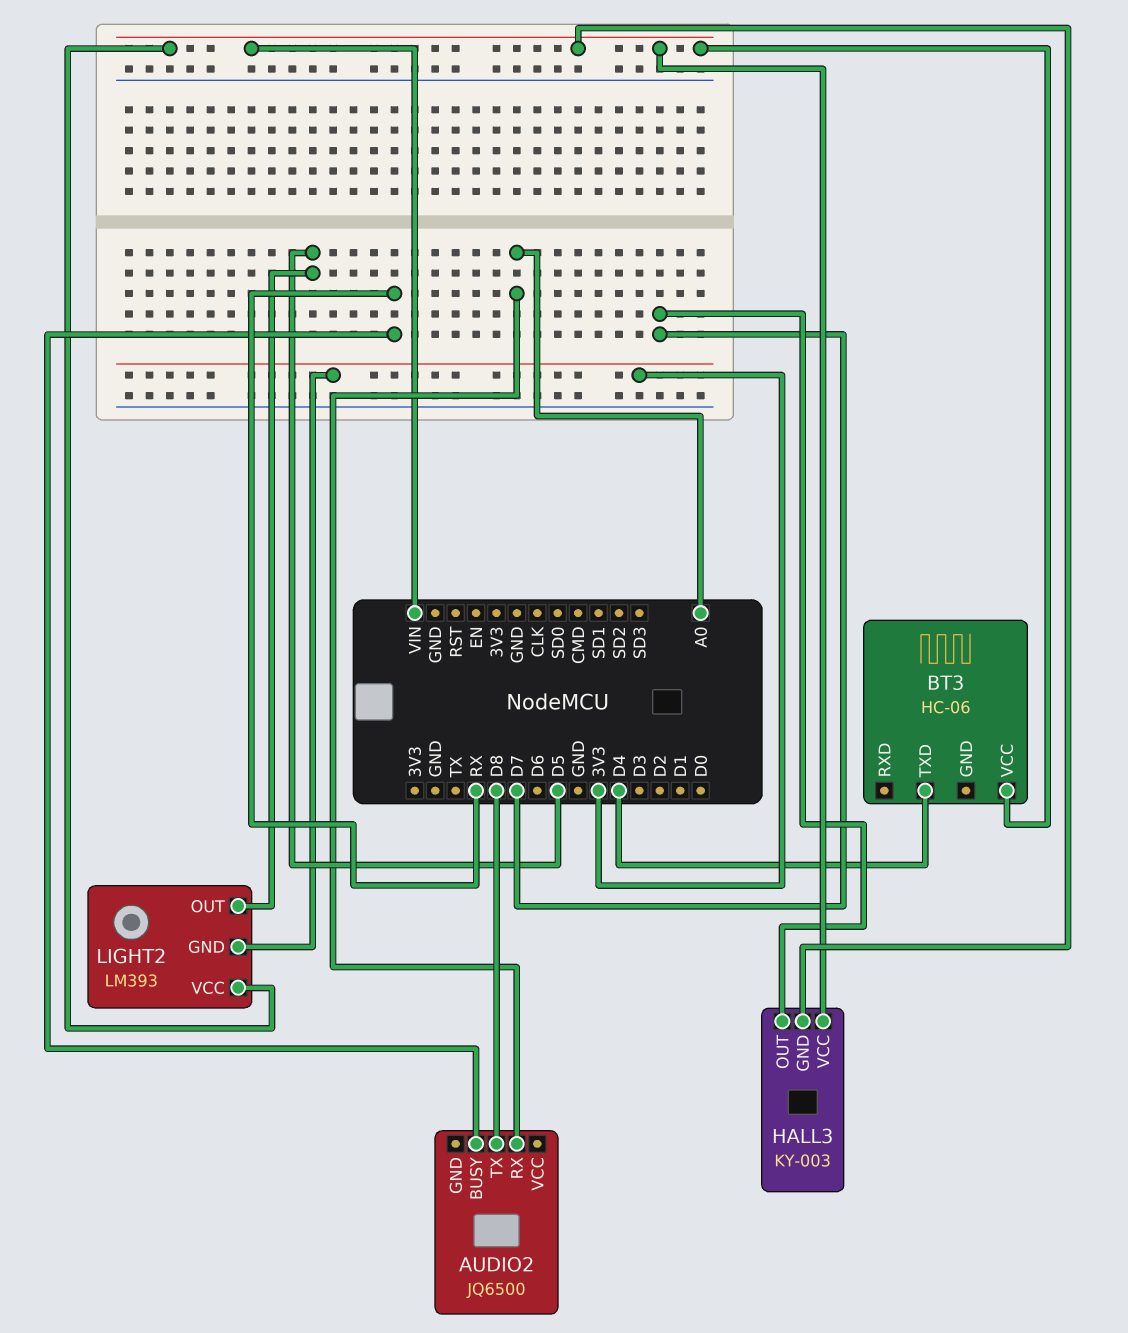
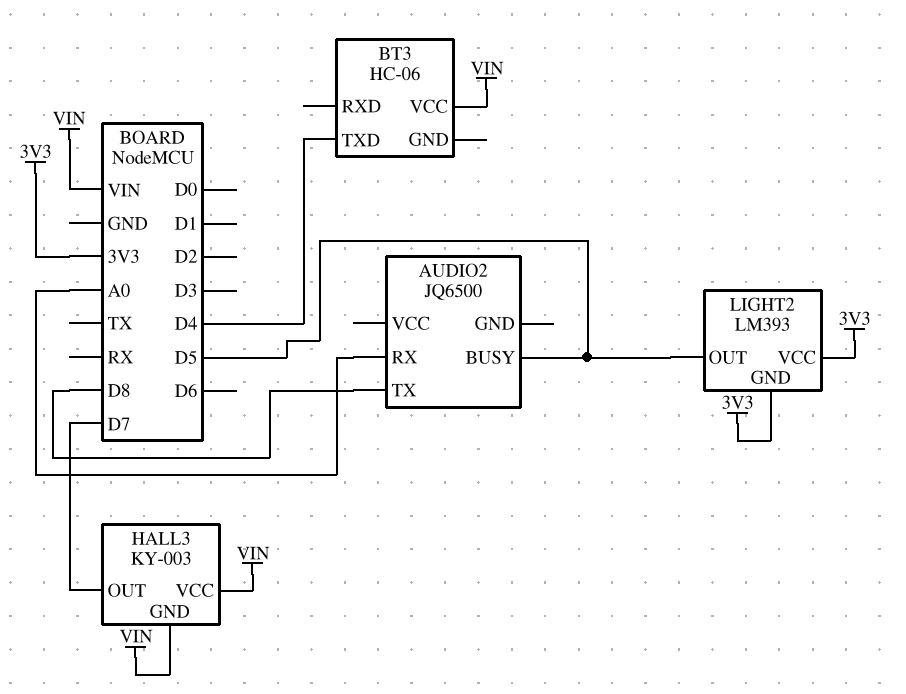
AUDIO2 pin BUSY: RX -> D5
LIGHT2 pin VCC: VIN -> 3V3

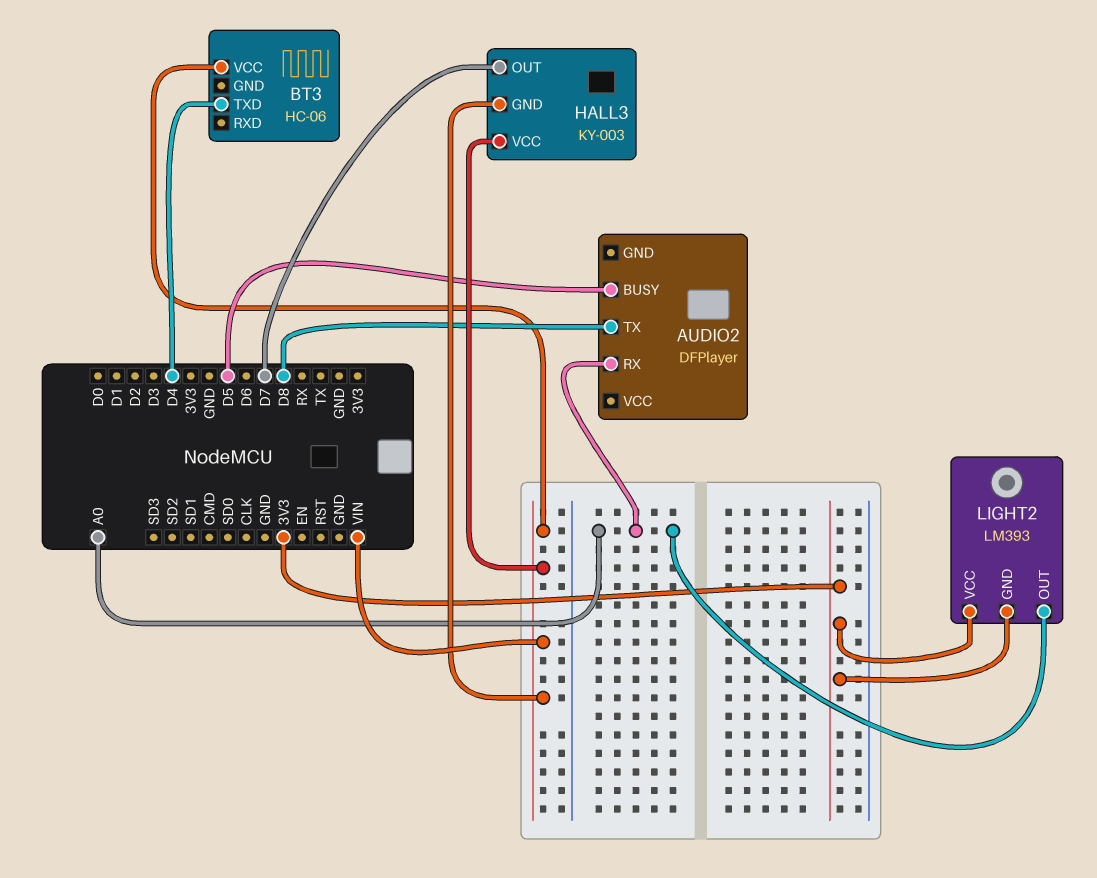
AUDIO2: JQ6500 -> DFPlayer
LIGHT2 pin OUT: D5 -> A0

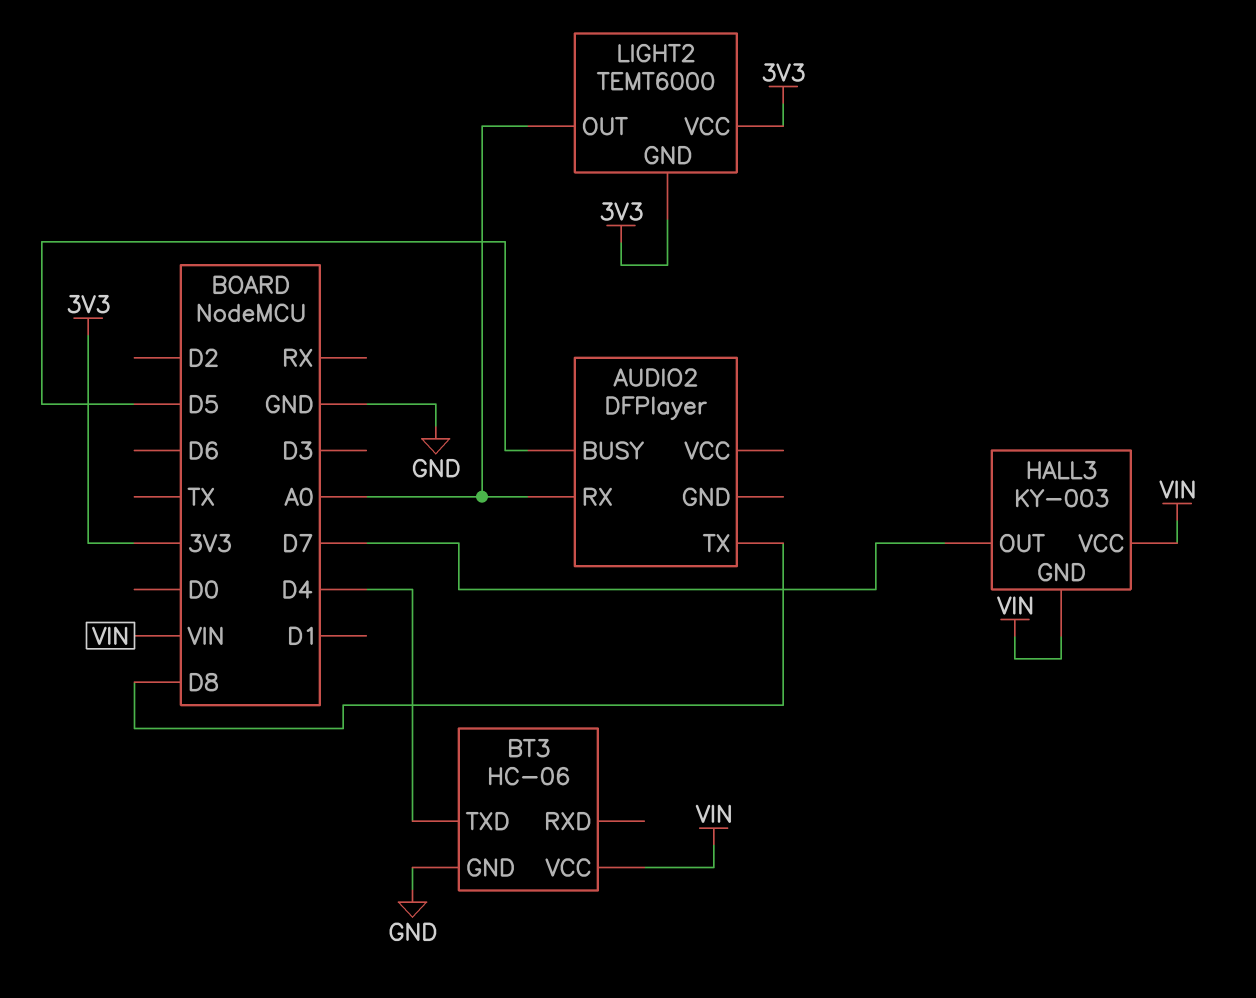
BT3 pin GND: none -> GND
LIGHT2: LM393 -> TEMT6000

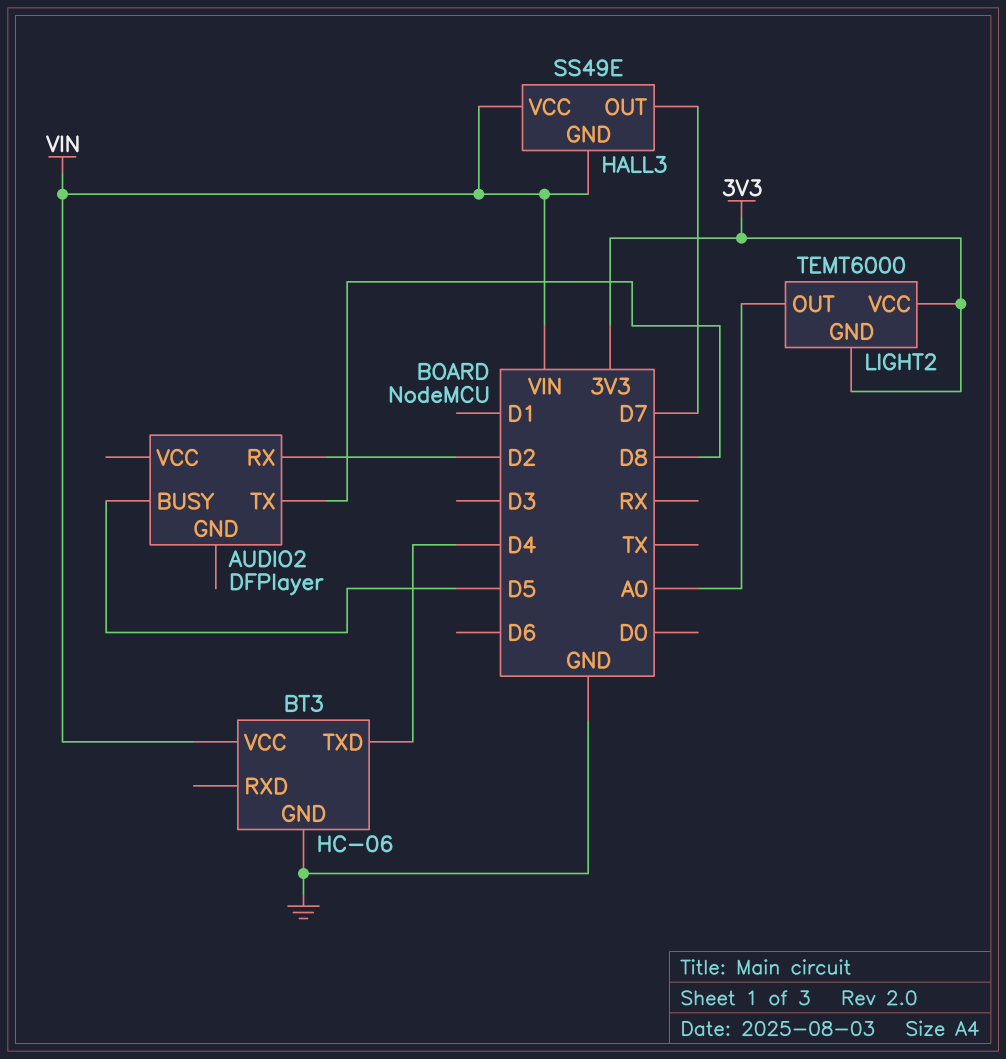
AUDIO2 pin RX: A0 -> D2
HALL3: KY-003 -> SS49E

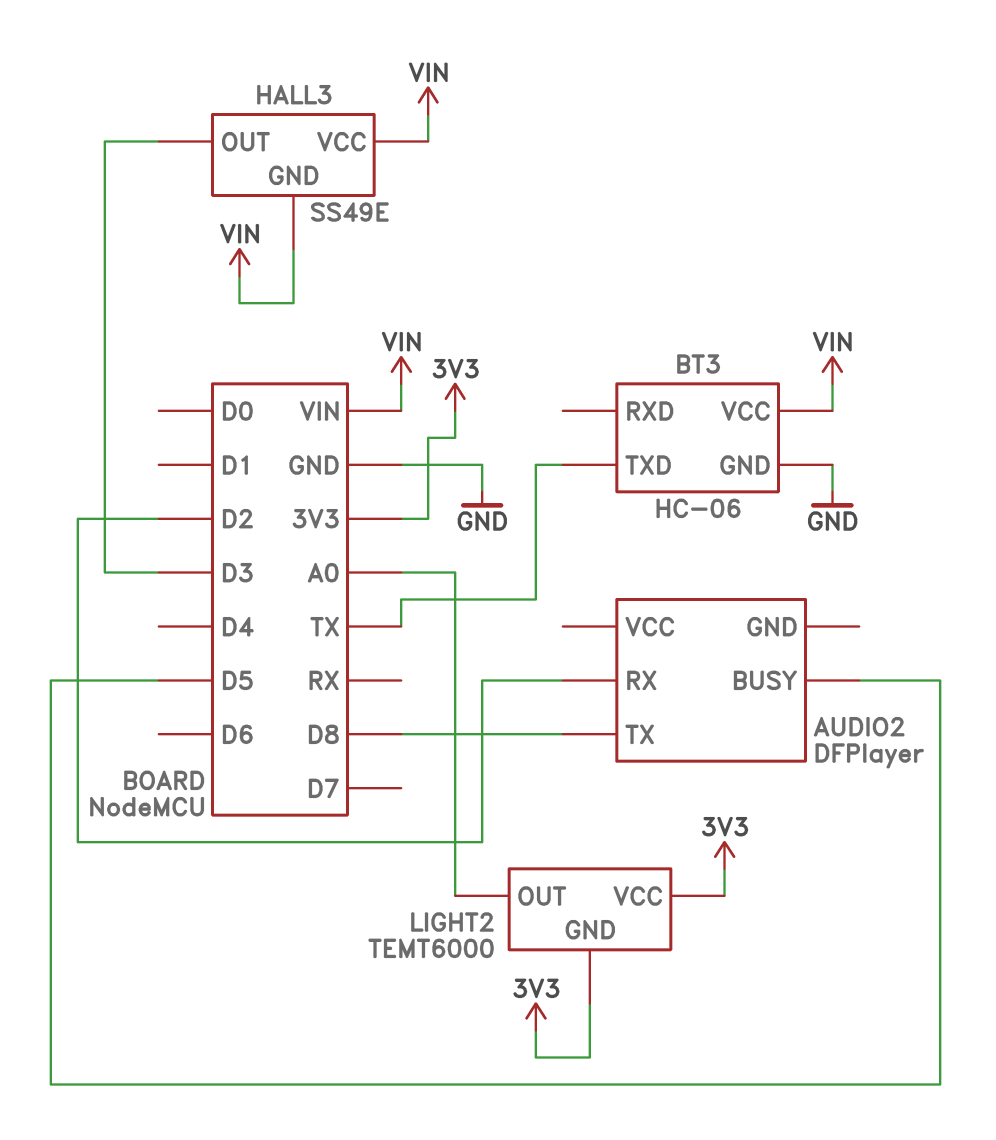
BT3 pin TXD: D4 -> TX
HALL3 pin OUT: D7 -> D3

